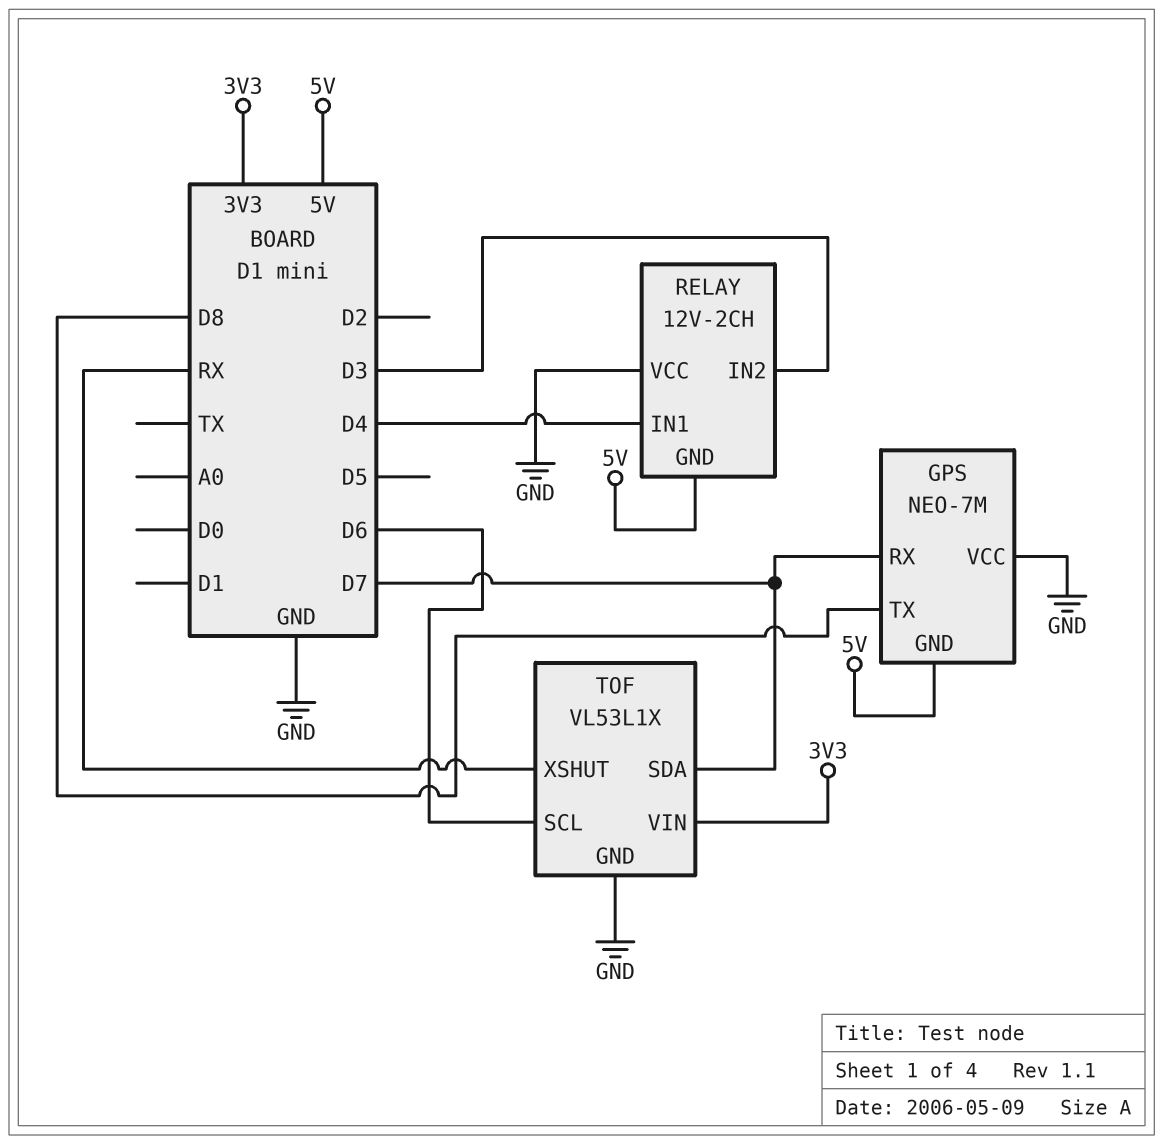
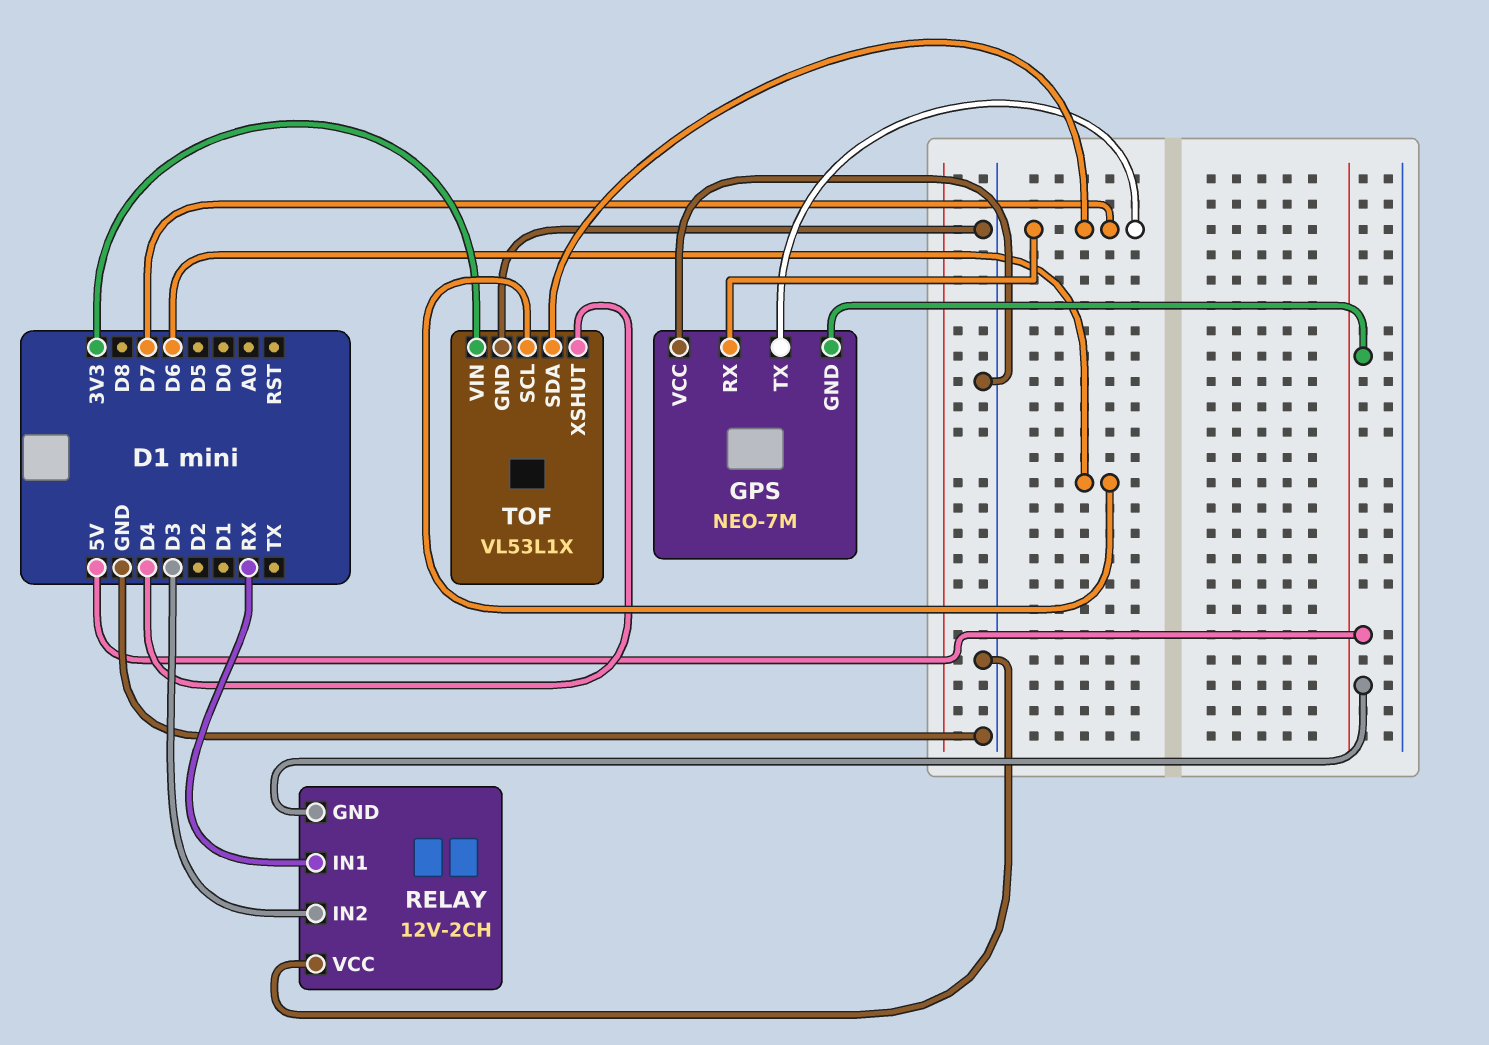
GPS pin TX: D8 -> D7
RELAY pin IN1: D4 -> RX
TOF pin XSHUT: RX -> D4

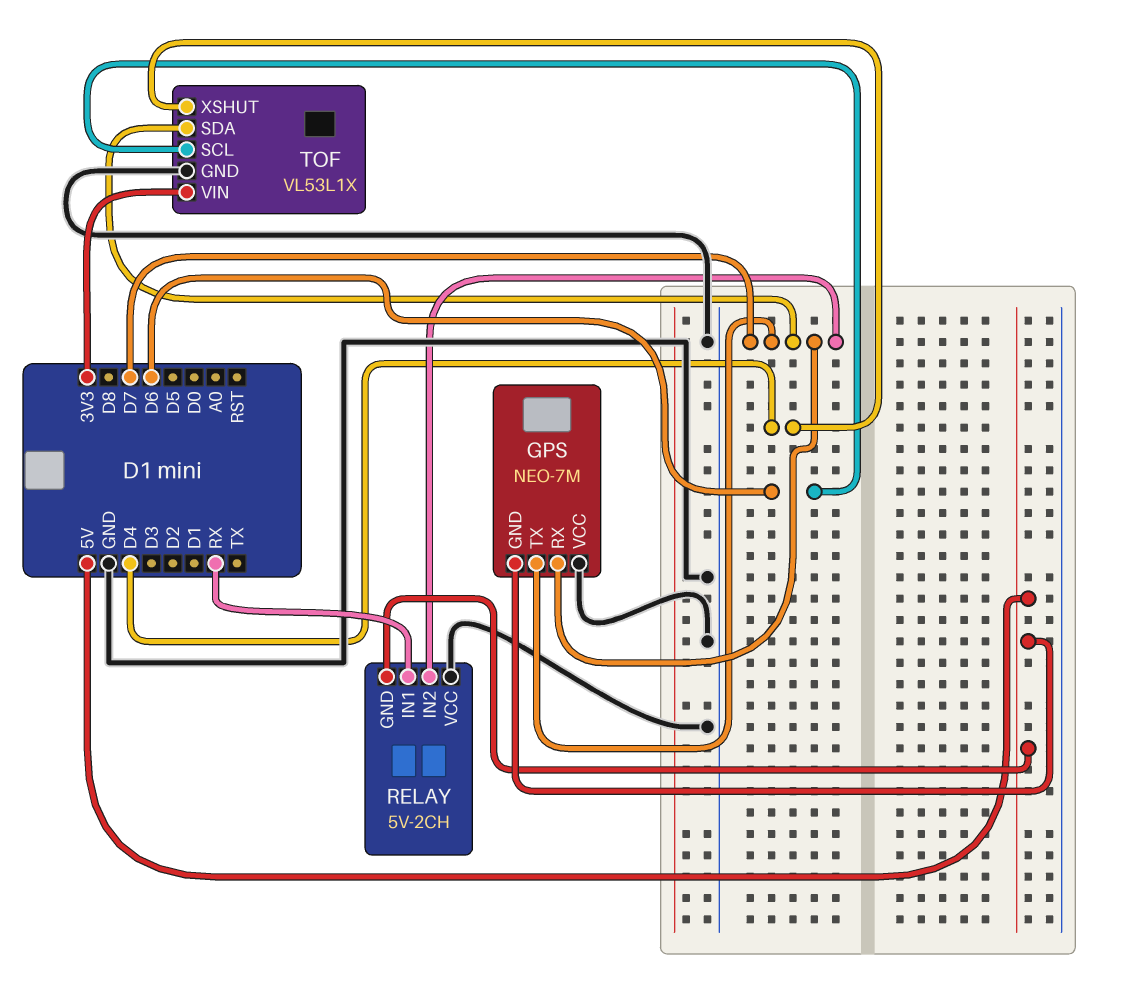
RELAY: 12V-2CH -> 5V-2CH
RELAY pin IN2: D3 -> D7

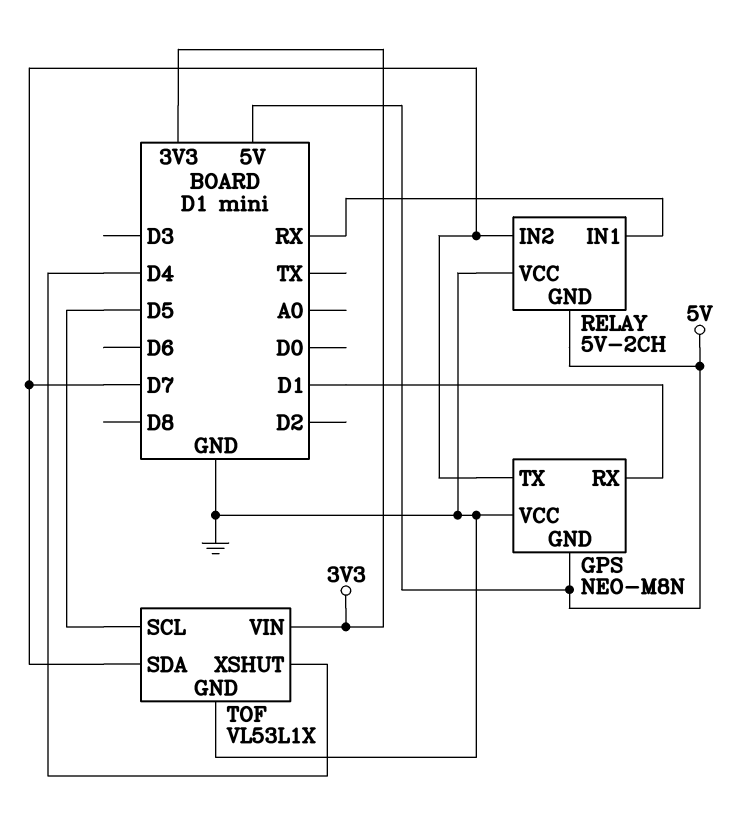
GPS: NEO-7M -> NEO-M8N
GPS pin RX: D7 -> D1
TOF pin SCL: D6 -> D5

